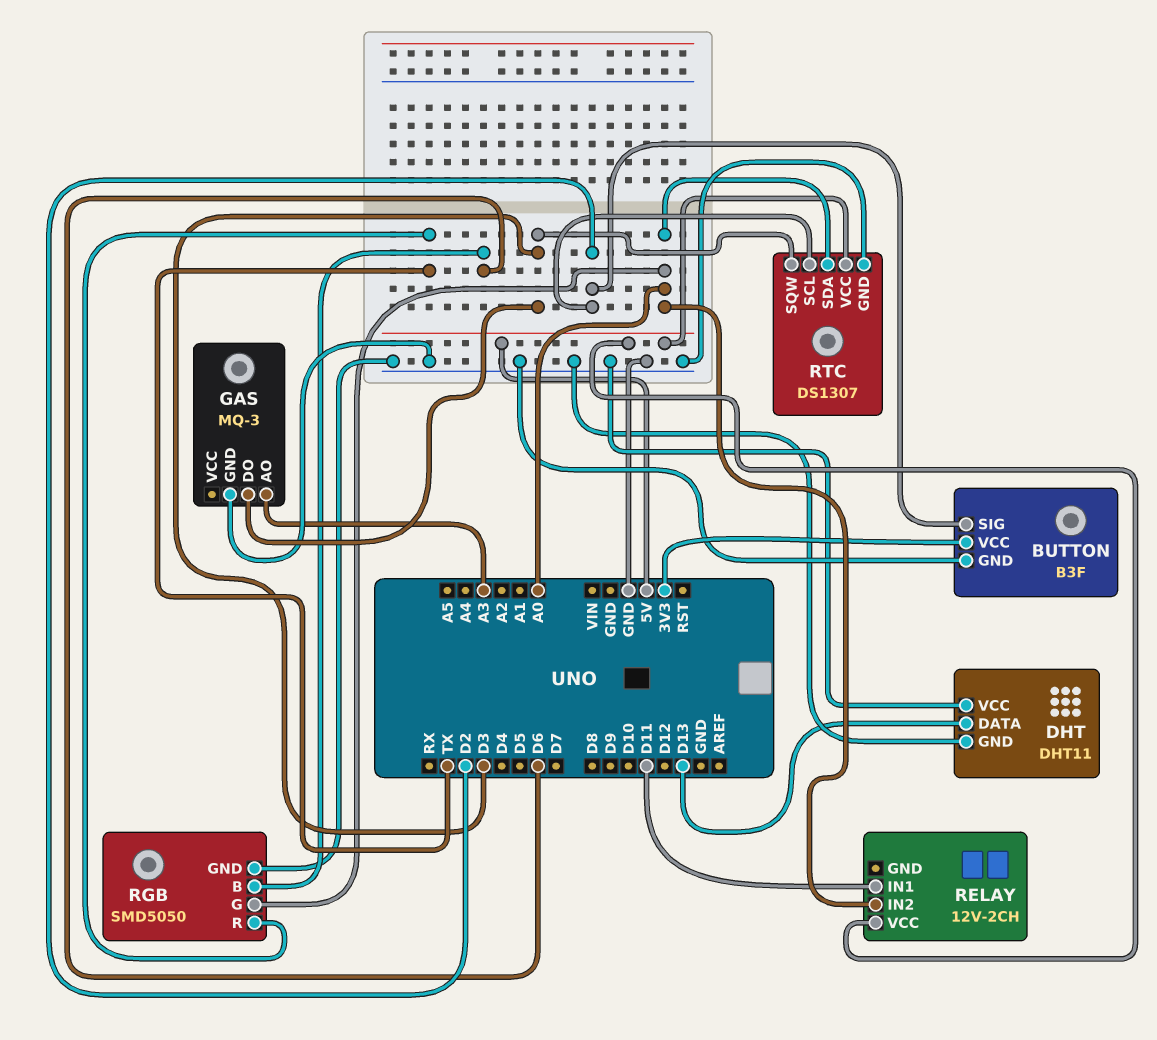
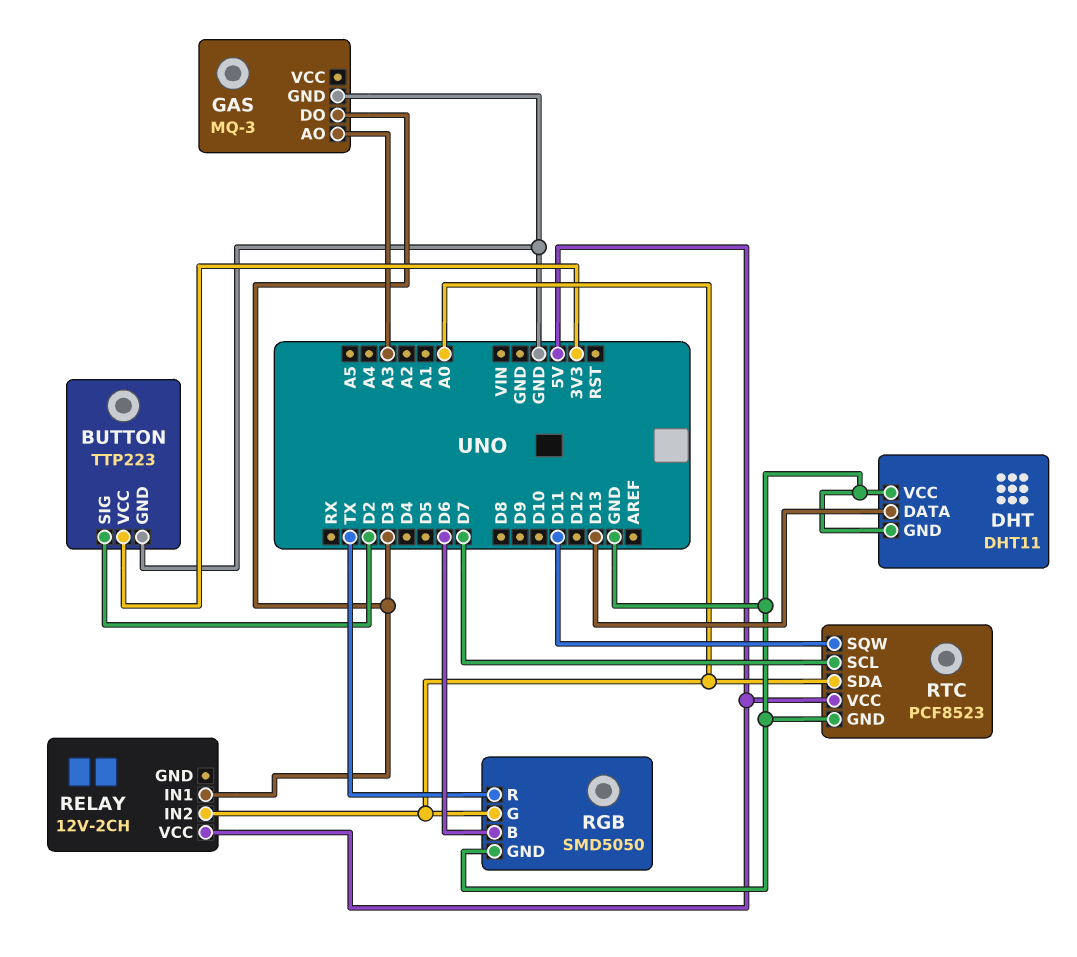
BUTTON: B3F -> TTP223
RELAY pin IN1: D11 -> D3
RTC: DS1307 -> PCF8523
RTC pin SCL: D2 -> D7
RTC pin SQW: D3 -> D11

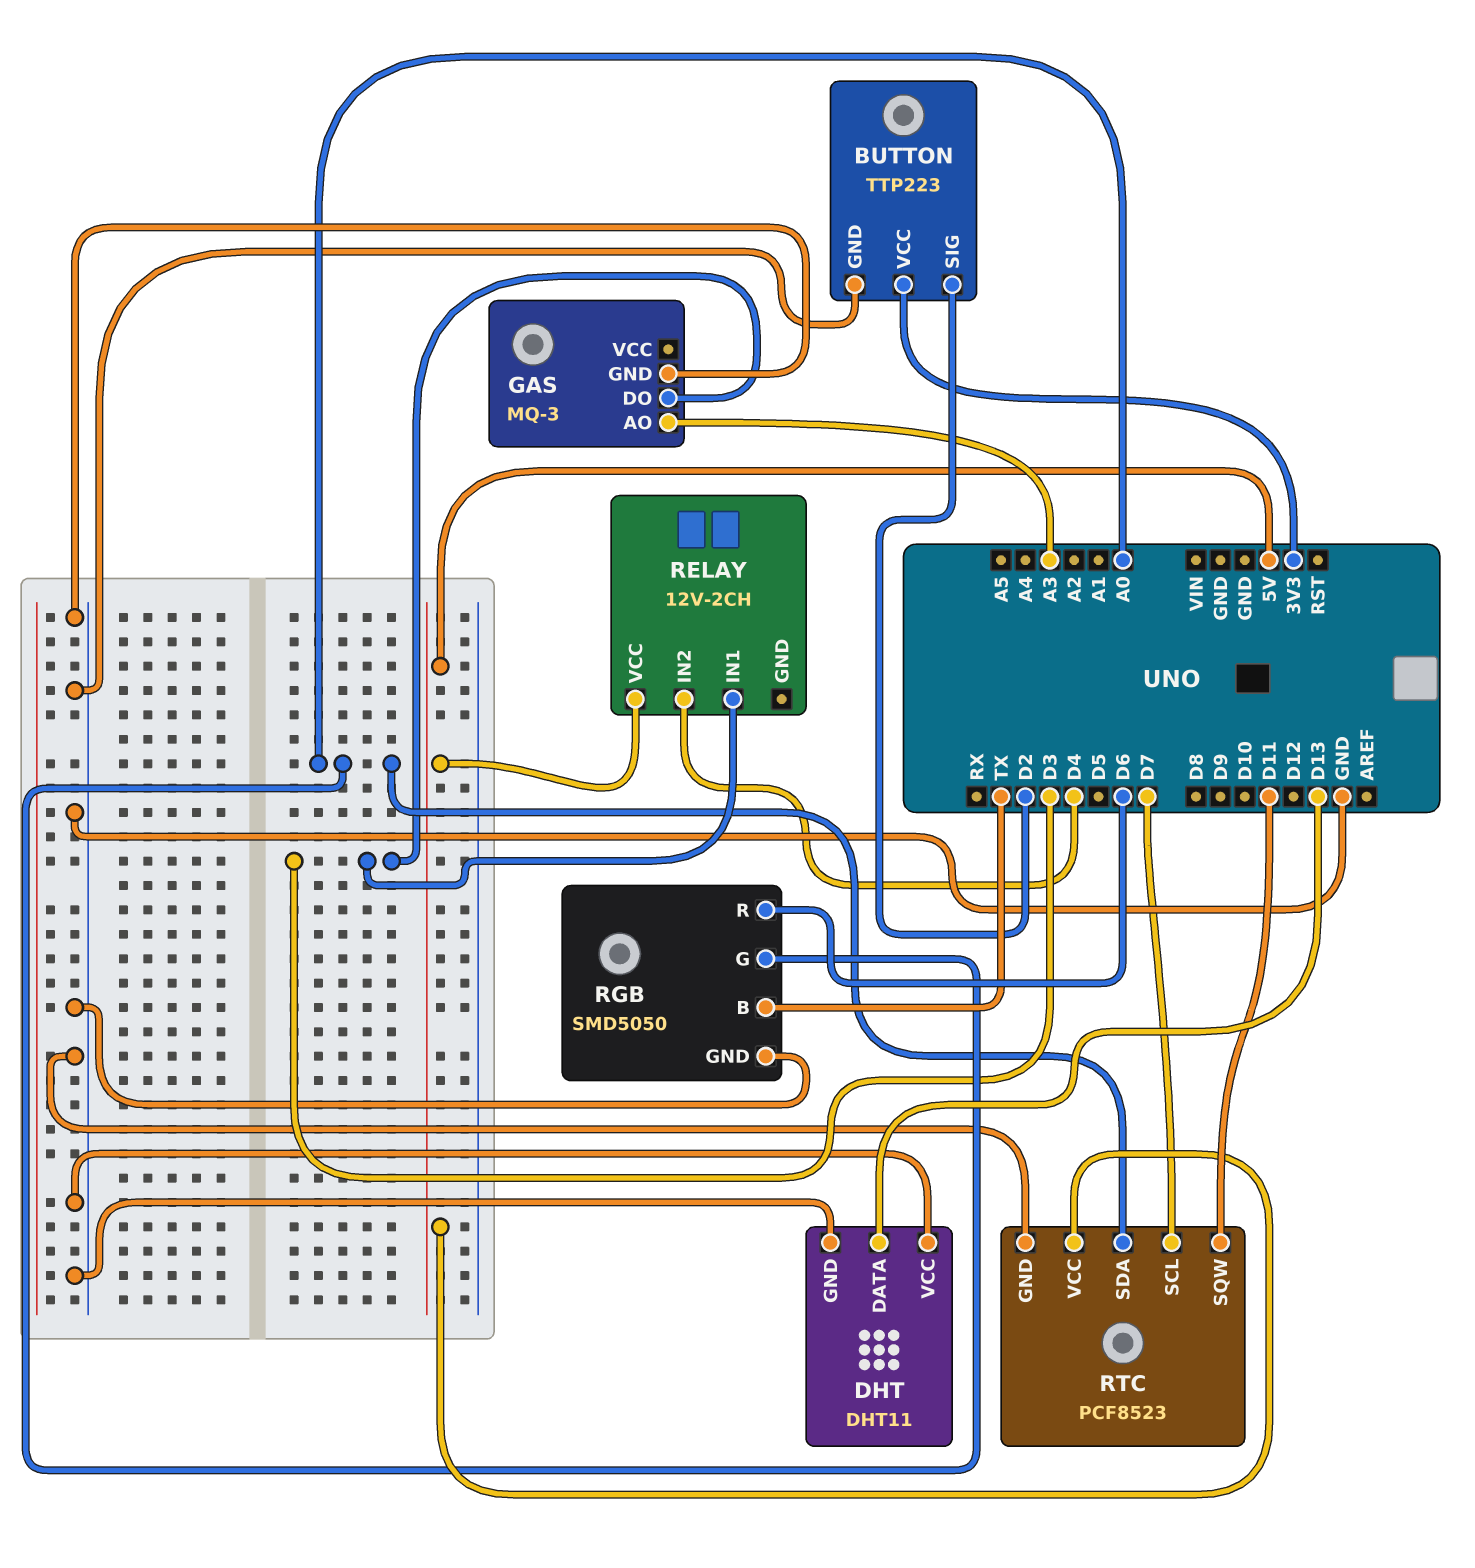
RELAY pin IN2: A0 -> D4
RGB pin B: D6 -> TX
RGB pin R: TX -> D6

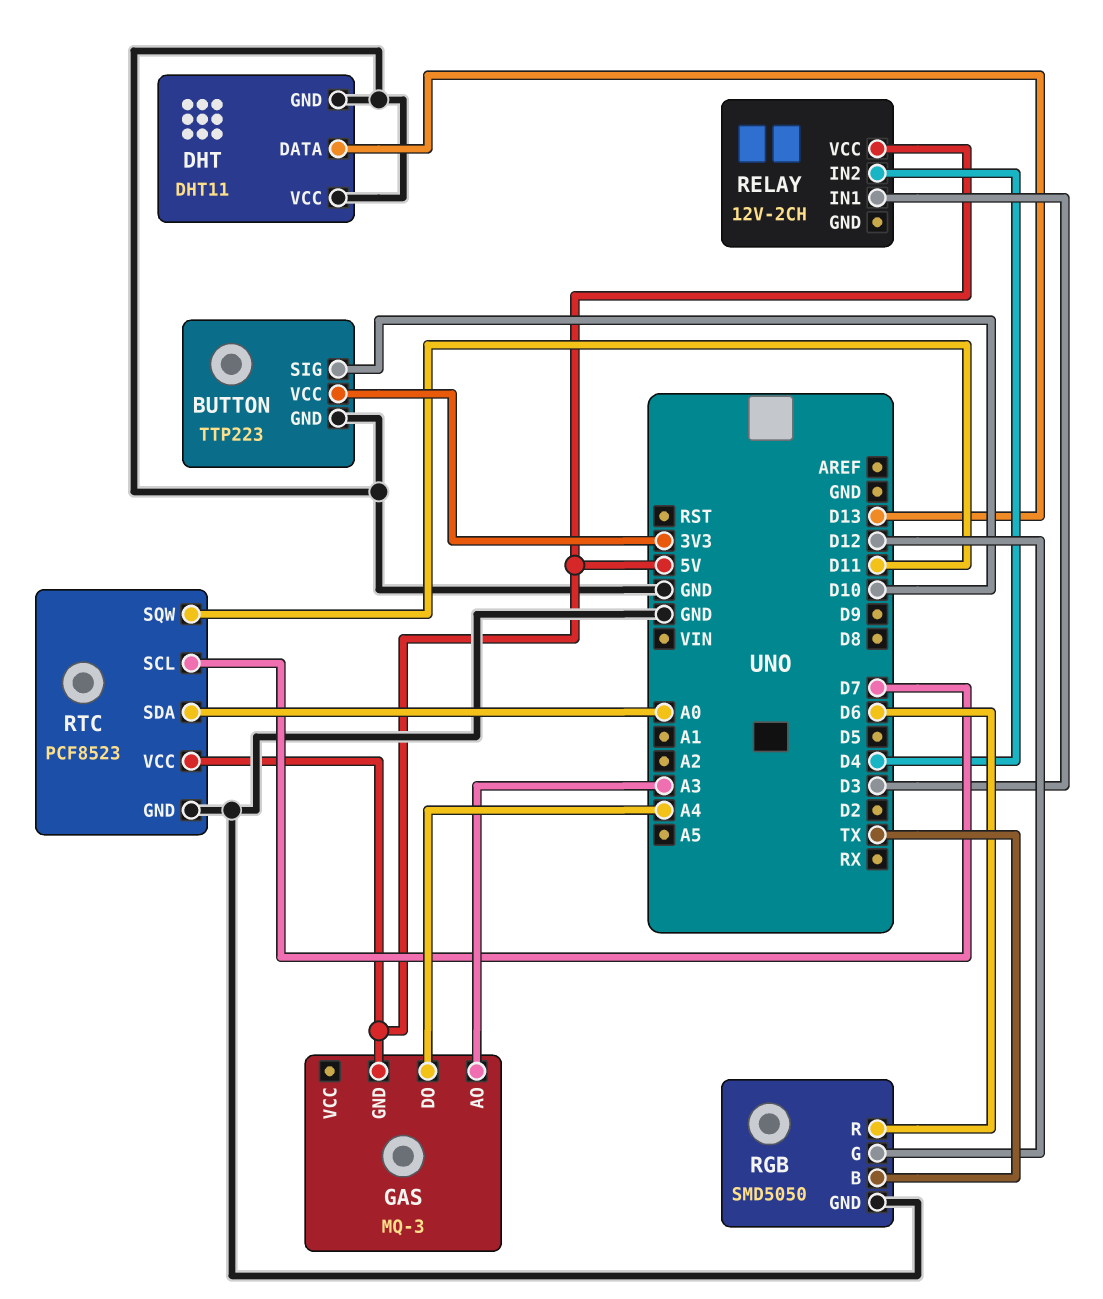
BUTTON pin SIG: D2 -> D10
GAS pin DO: D3 -> A4
GAS pin GND: GND -> 5V
RGB pin G: A0 -> D12

